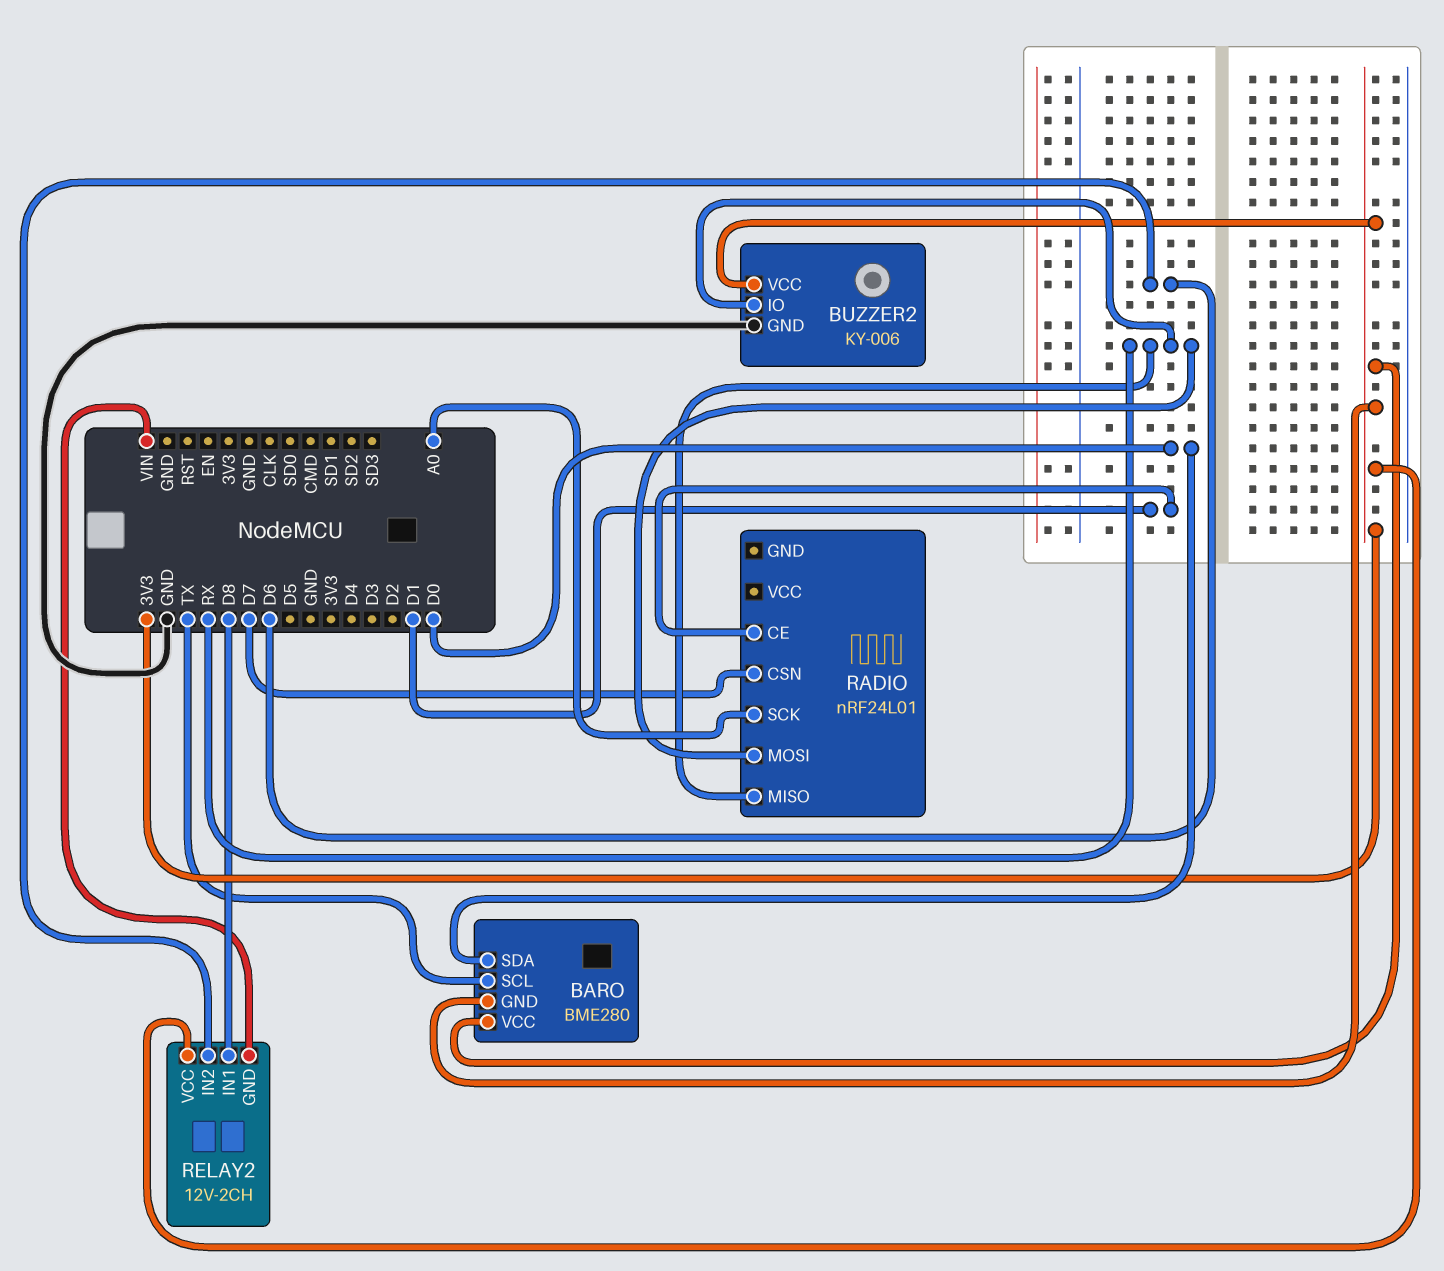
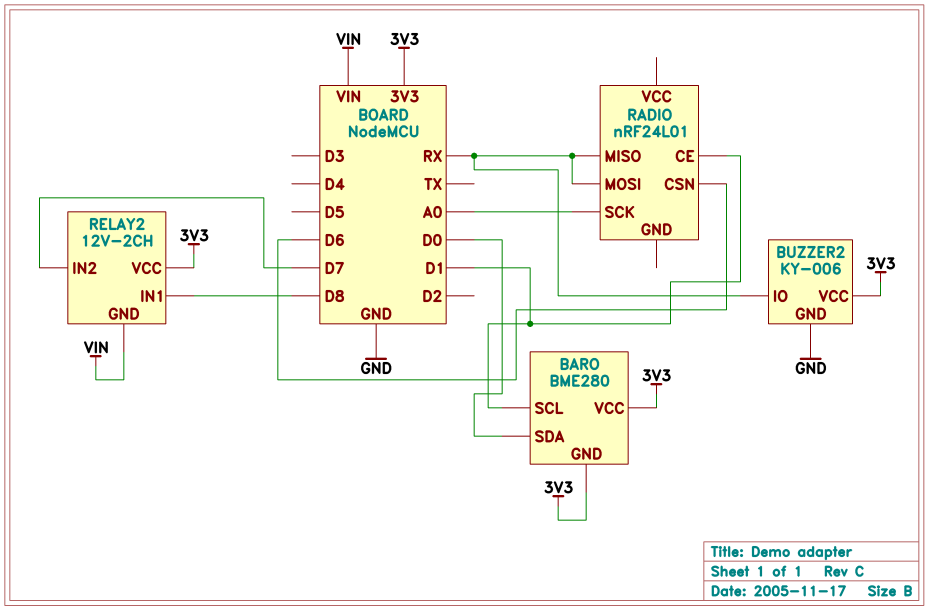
BARO pin SCL: TX -> D1
RADIO pin CSN: D7 -> D6
RELAY2 pin IN2: D6 -> D7

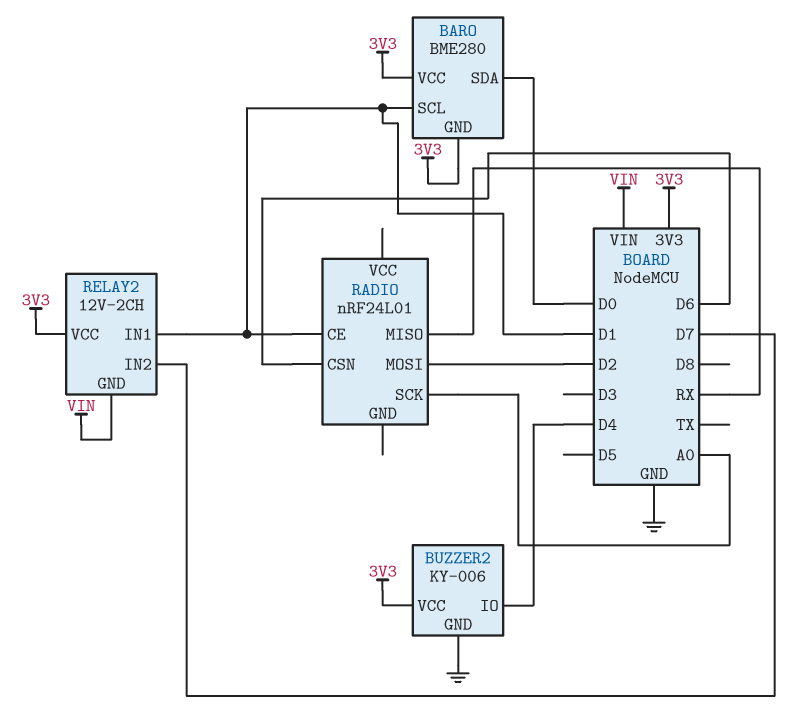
BUZZER2 pin IO: RX -> D4
RADIO pin MOSI: RX -> D2
RELAY2 pin IN1: D8 -> D1

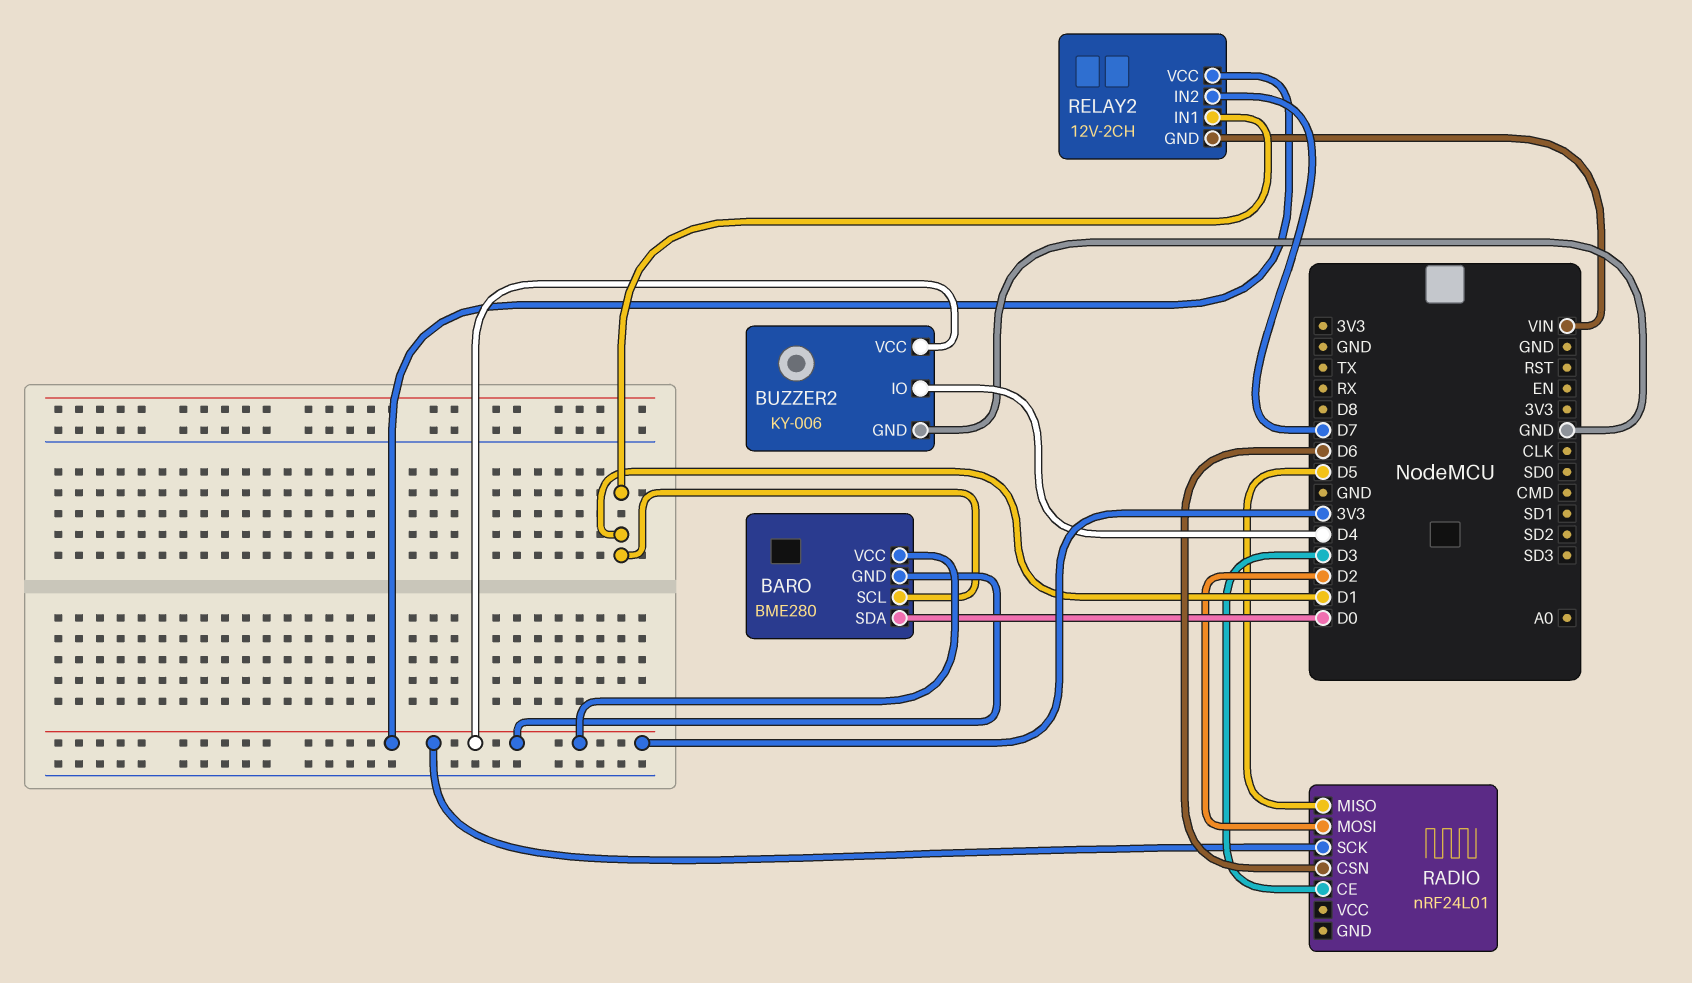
RADIO pin CE: D1 -> D3
RADIO pin MISO: RX -> D5
RADIO pin SCK: A0 -> 3V3

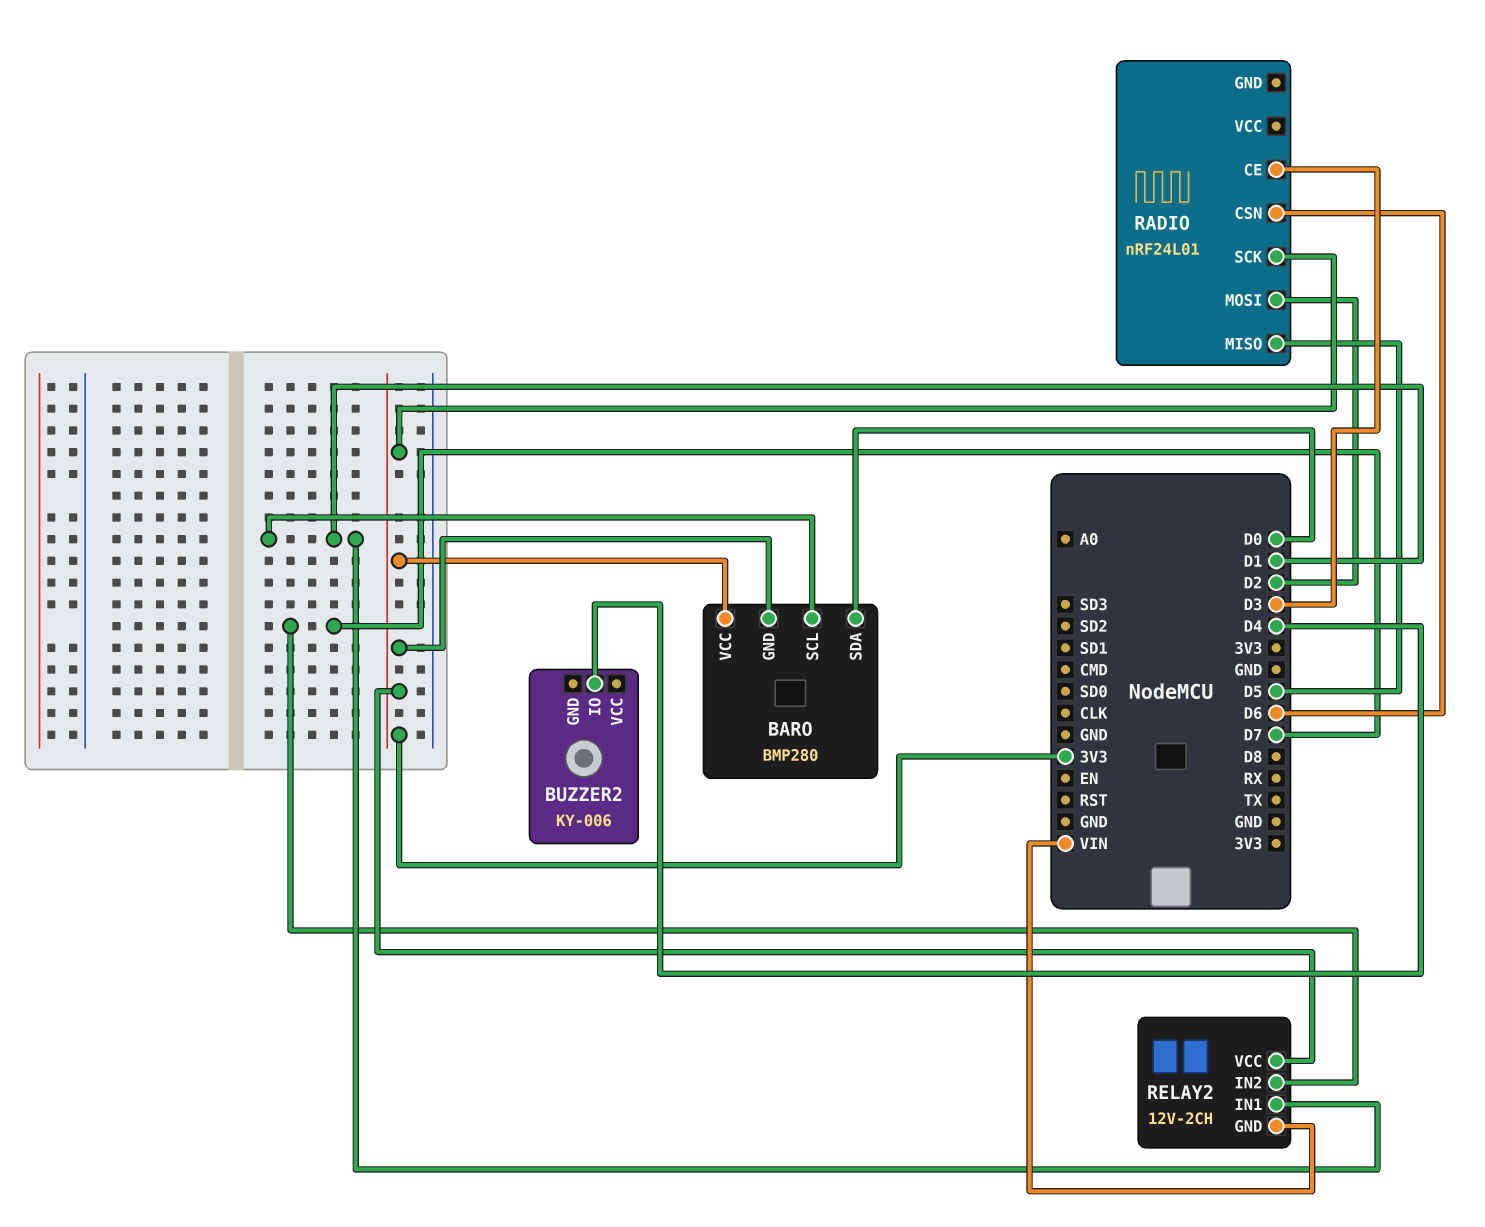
BARO: BME280 -> BMP280
BUZZER2 pin GND: GND -> none
BUZZER2 pin VCC: 3V3 -> none

